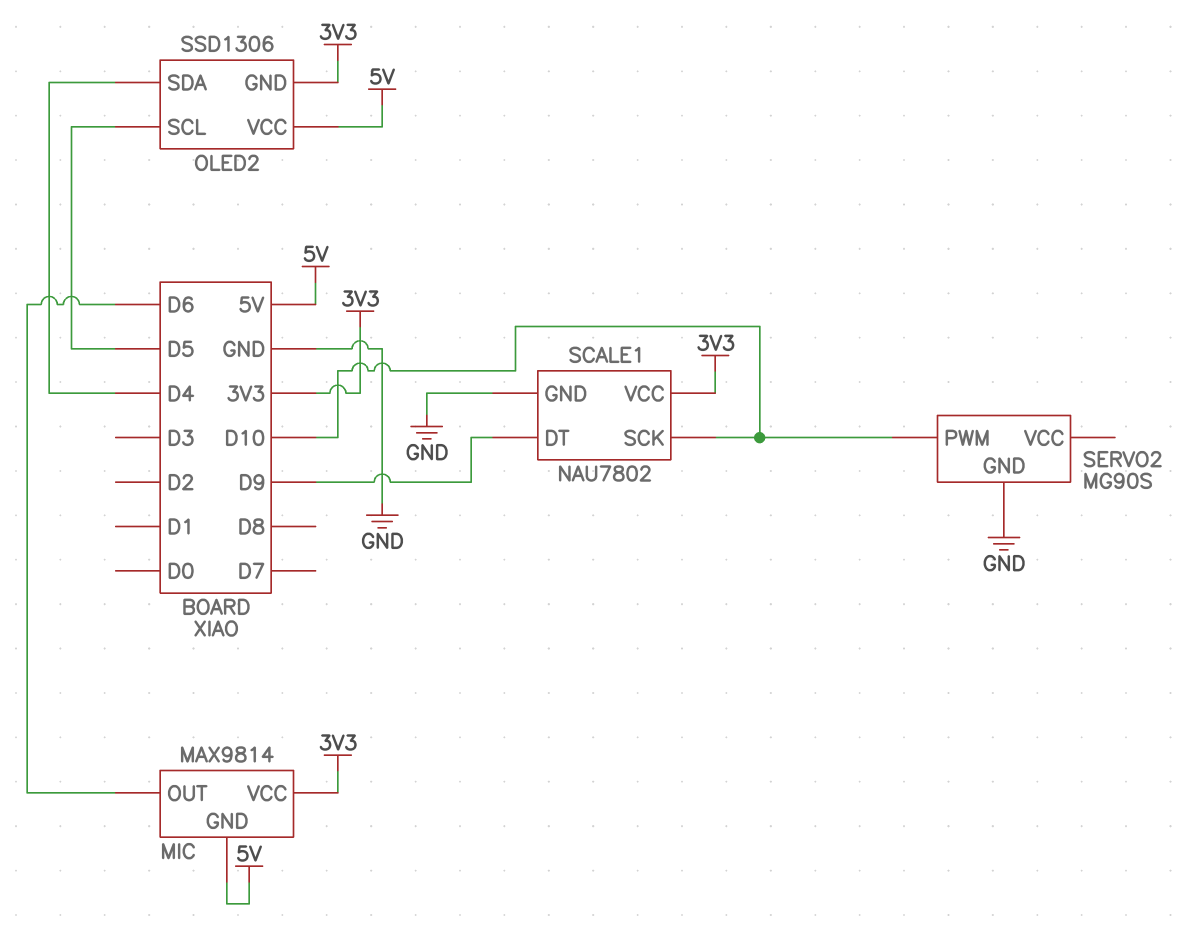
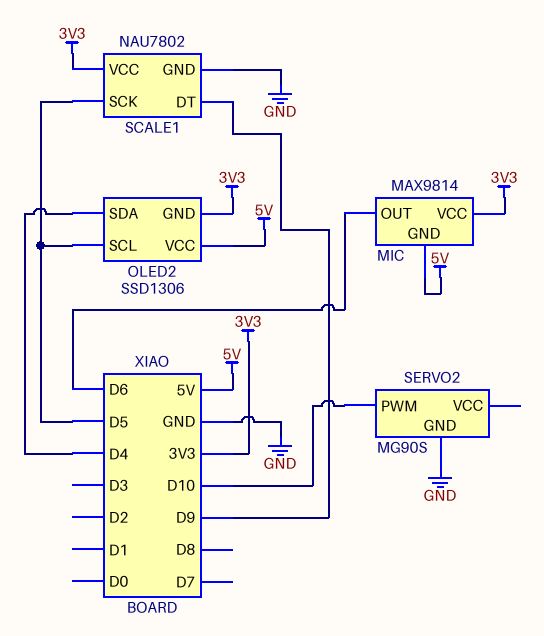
SCALE1 pin SCK: D10 -> D5

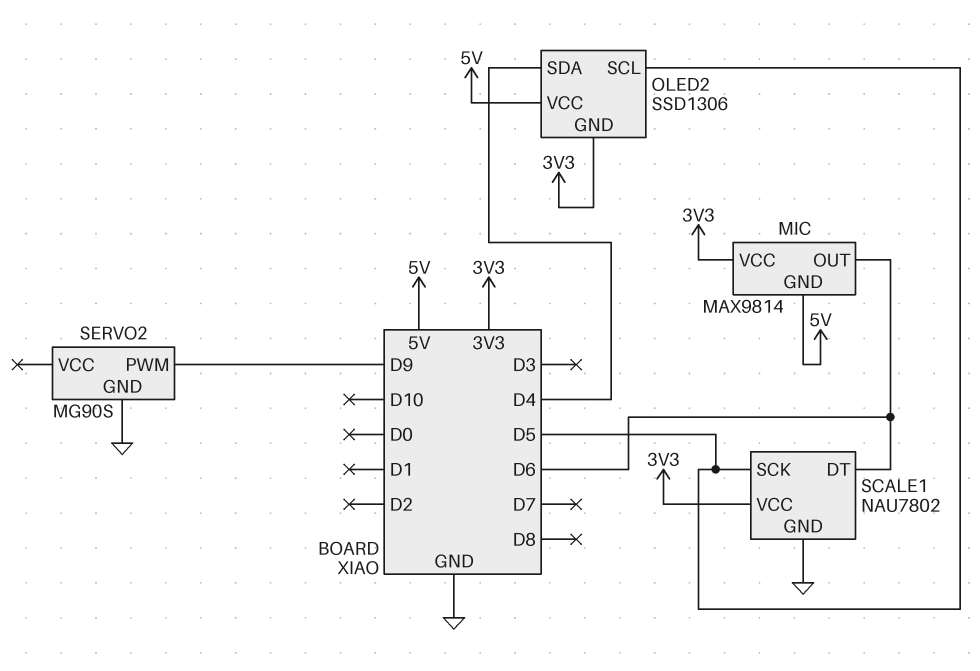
SCALE1 pin DT: D9 -> D6
SERVO2 pin PWM: D10 -> D9

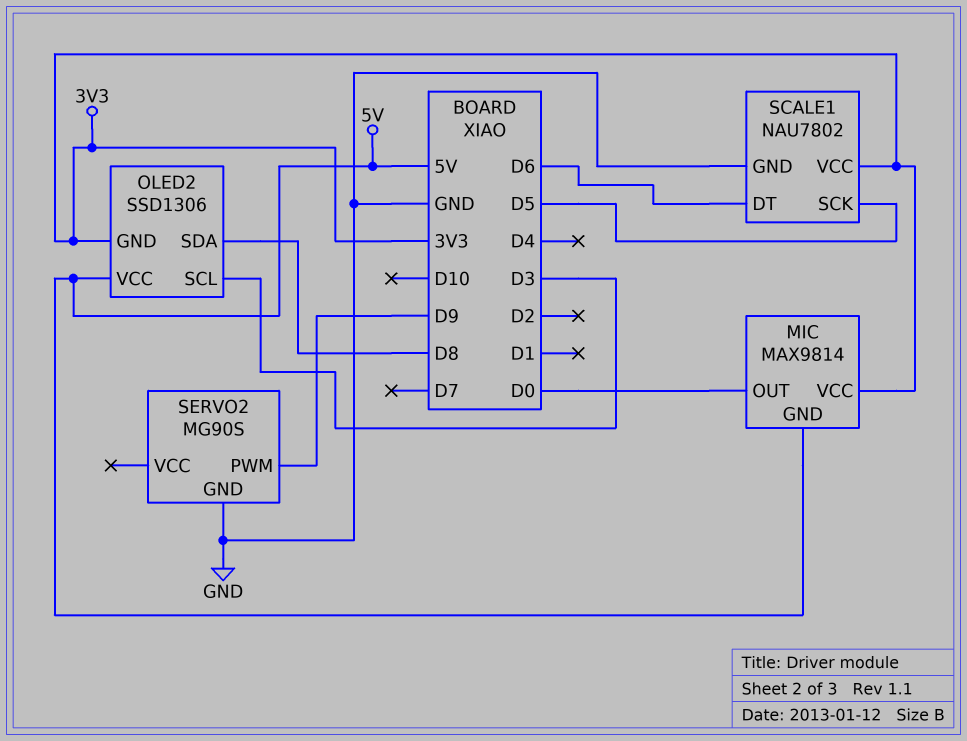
MIC pin OUT: D6 -> D0
OLED2 pin SCL: D5 -> D3
OLED2 pin SDA: D4 -> D8

